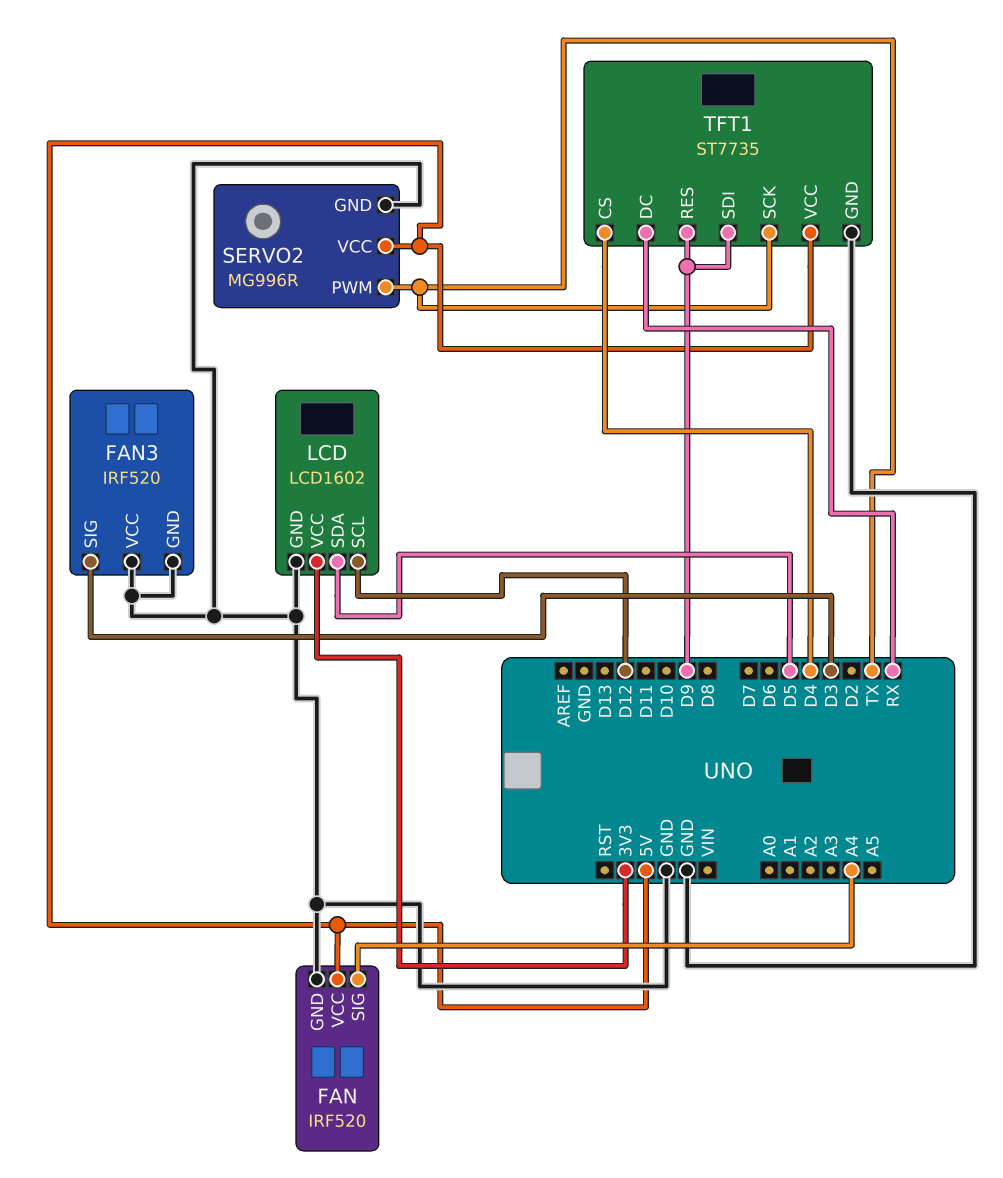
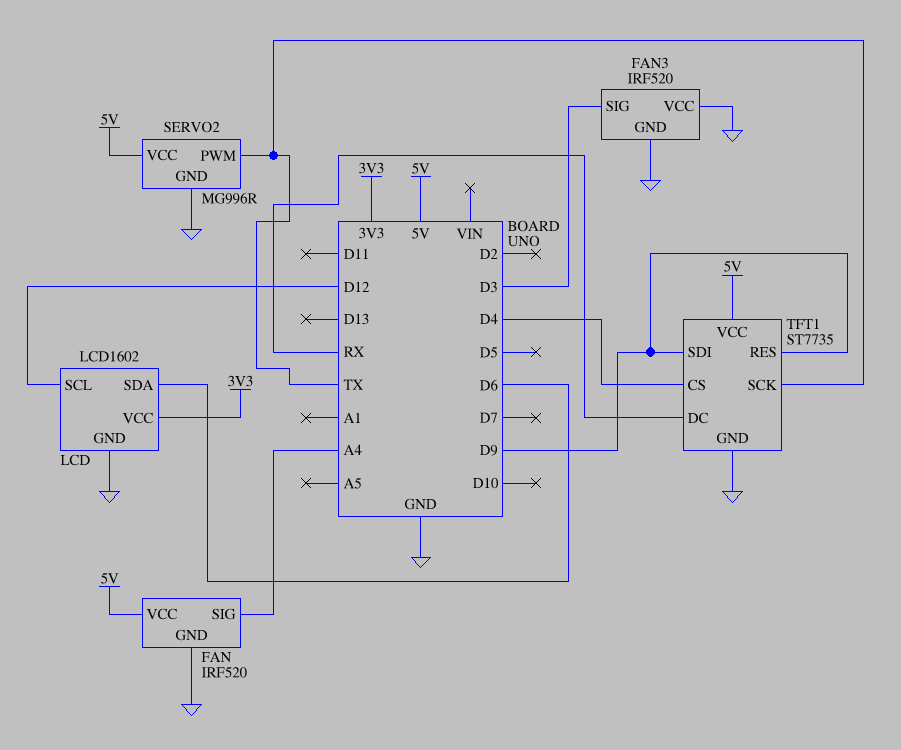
LCD pin SDA: D5 -> D6

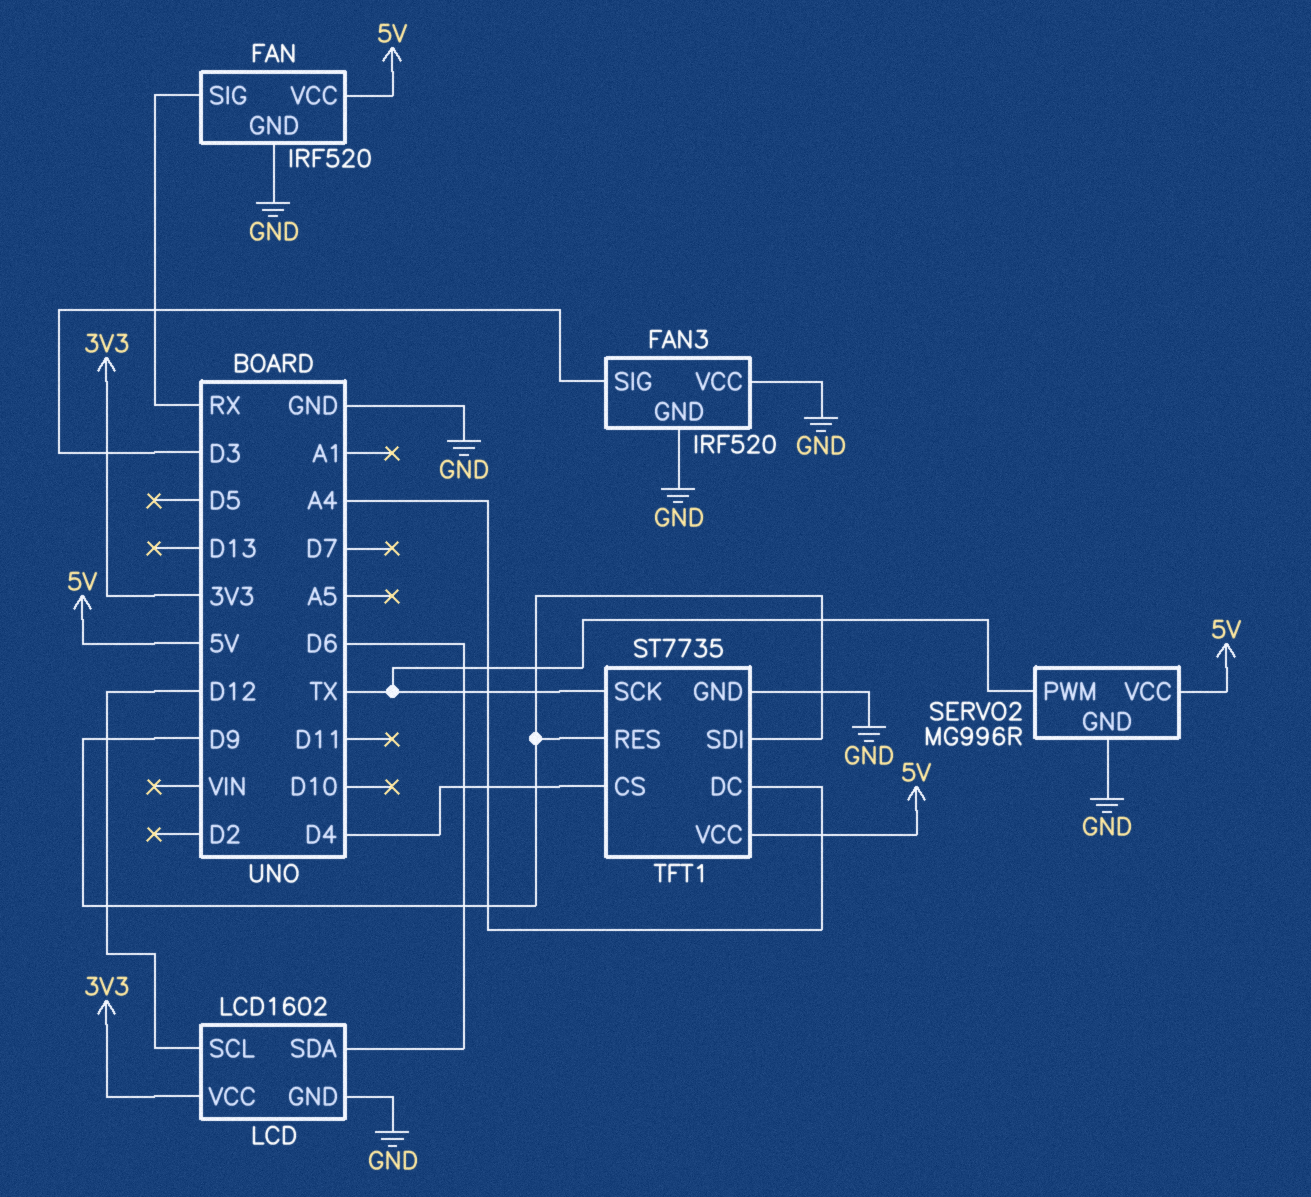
FAN pin SIG: A4 -> RX
TFT1 pin DC: RX -> A4

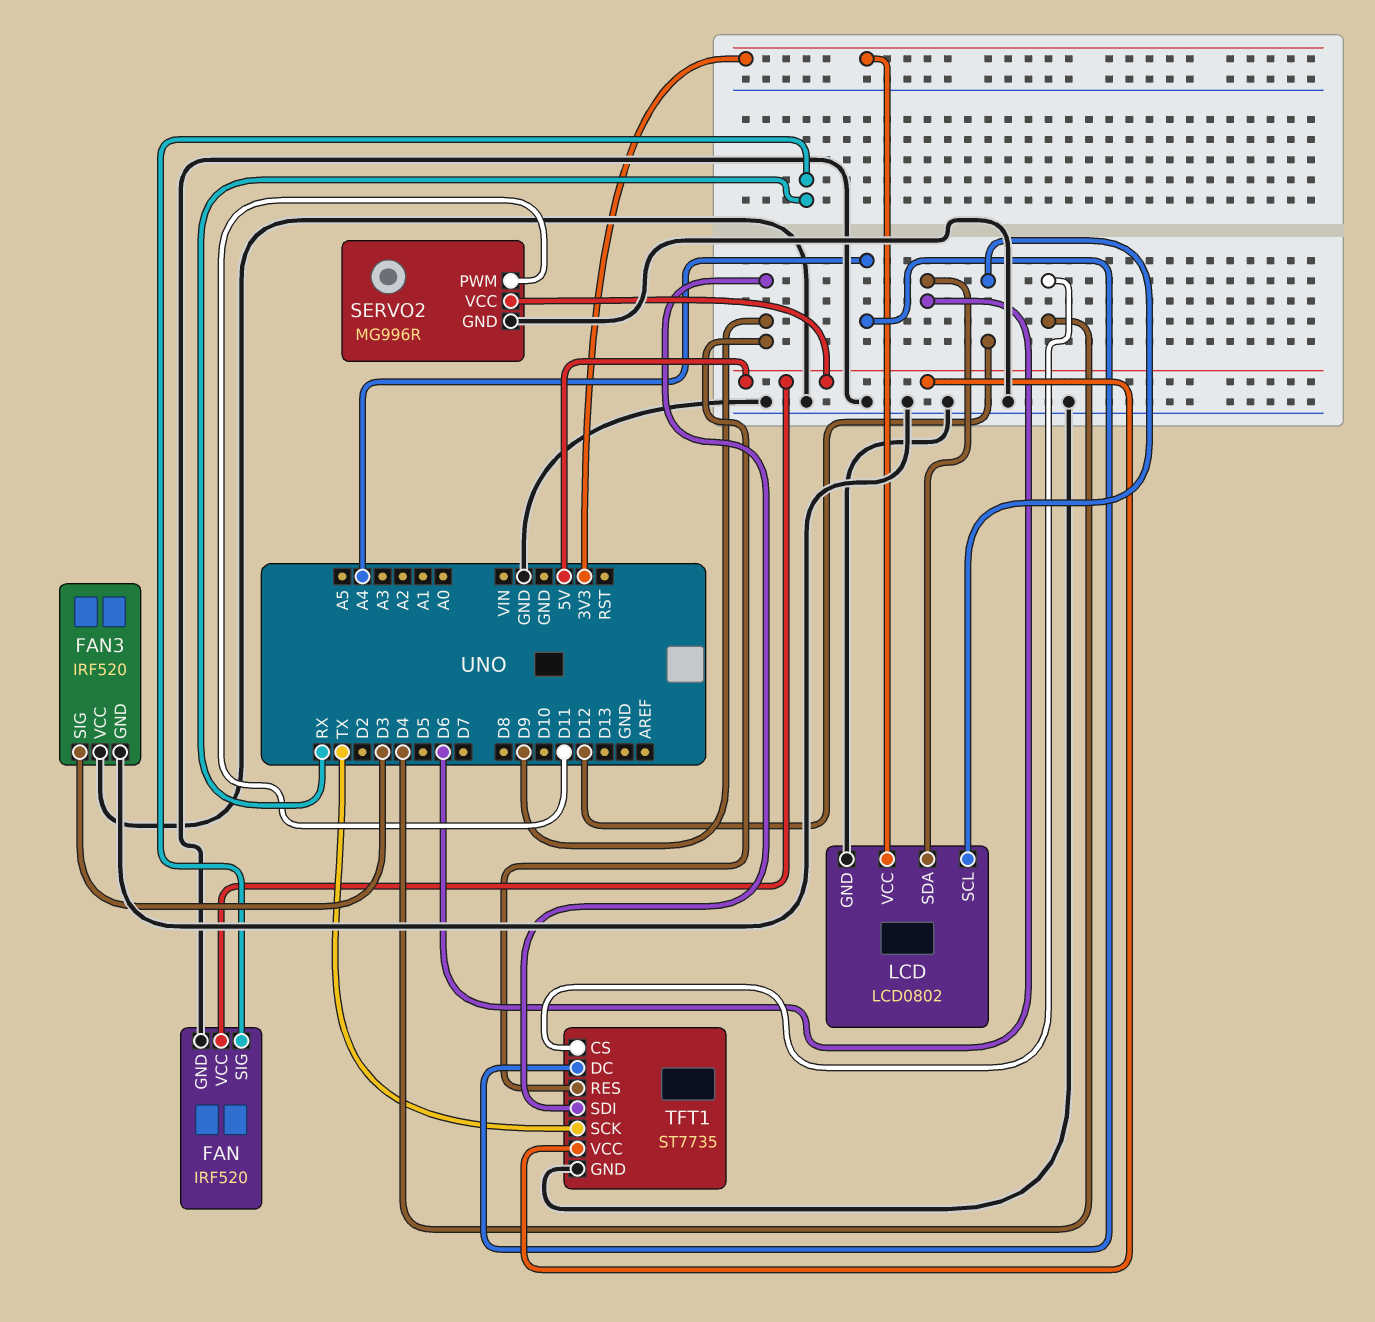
LCD: LCD1602 -> LCD0802
SERVO2 pin PWM: TX -> D11

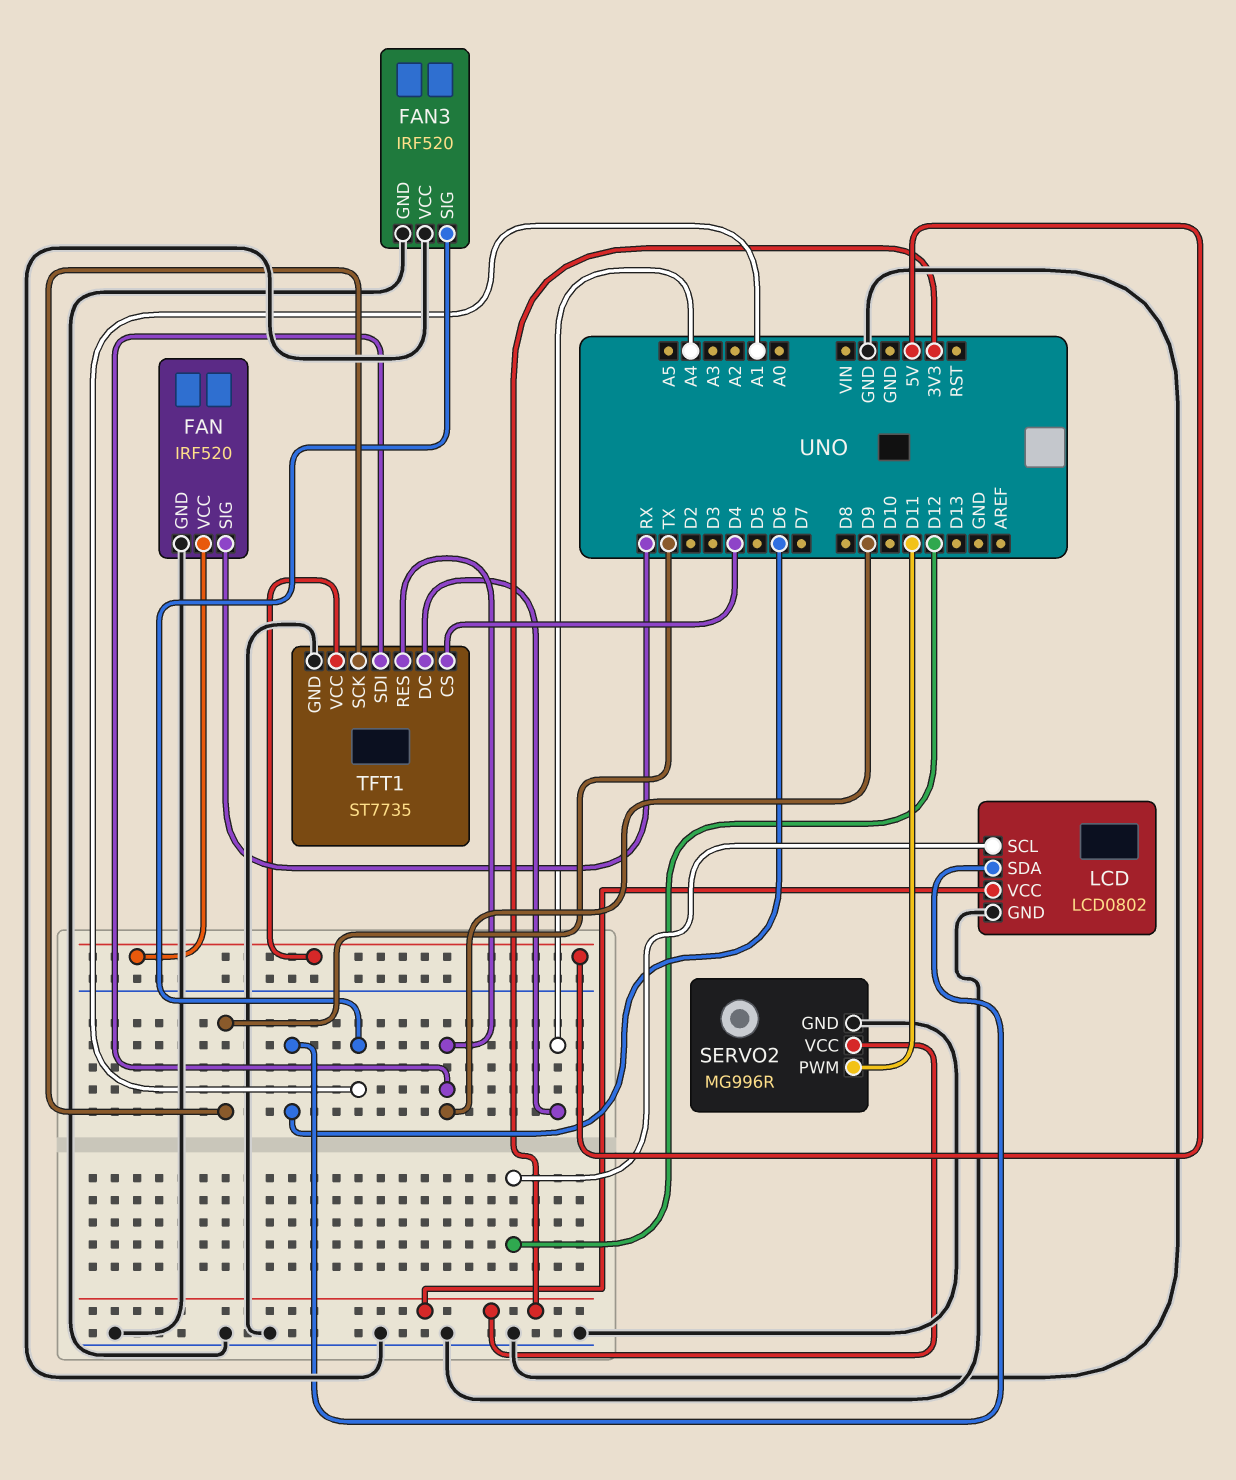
FAN3 pin SIG: D3 -> A1
SERVO2 pin VCC: 5V -> 3V3

